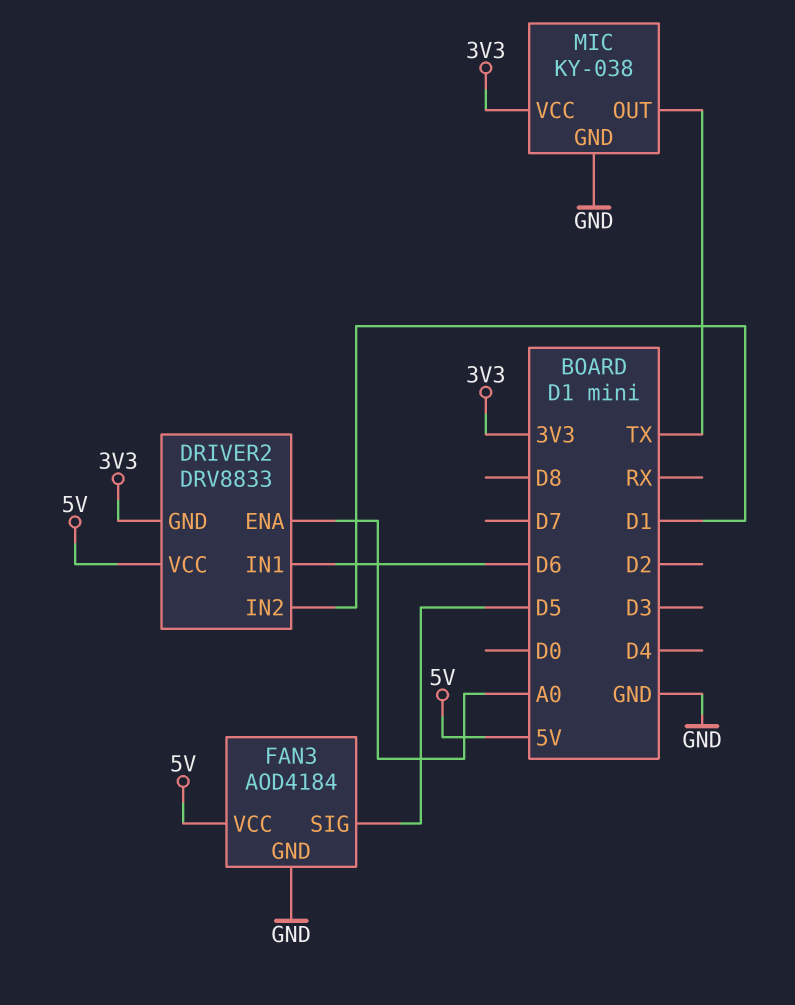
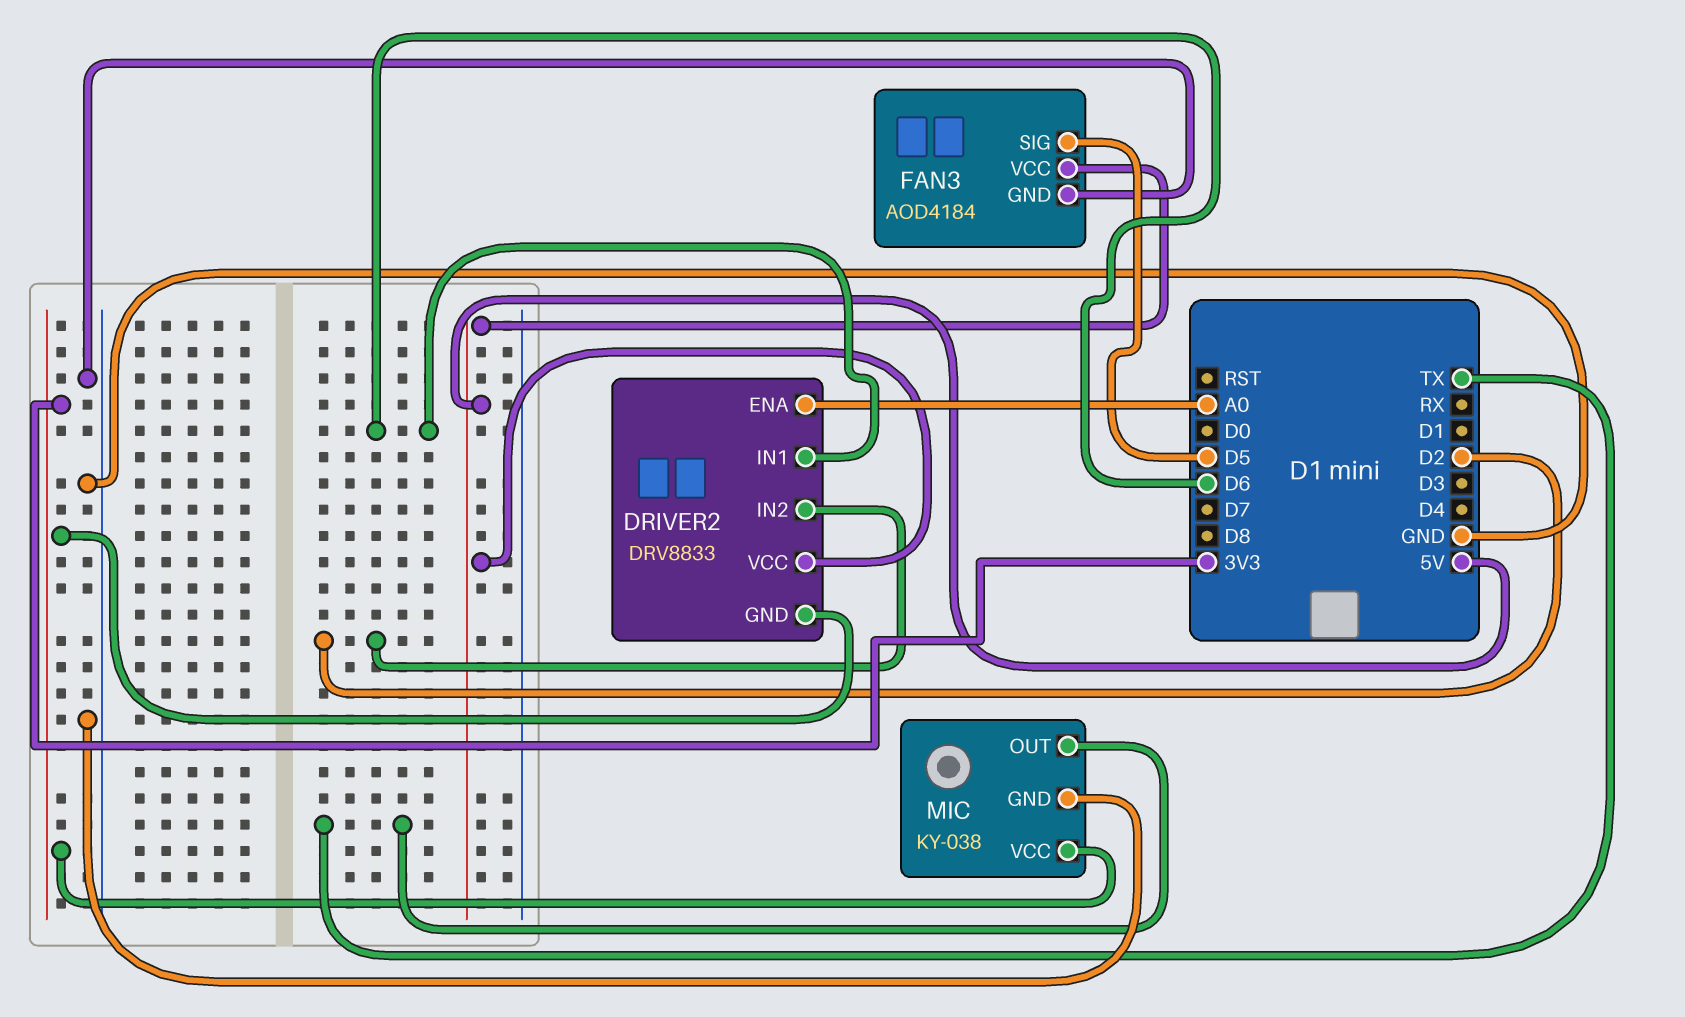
DRIVER2 pin IN2: D1 -> D2

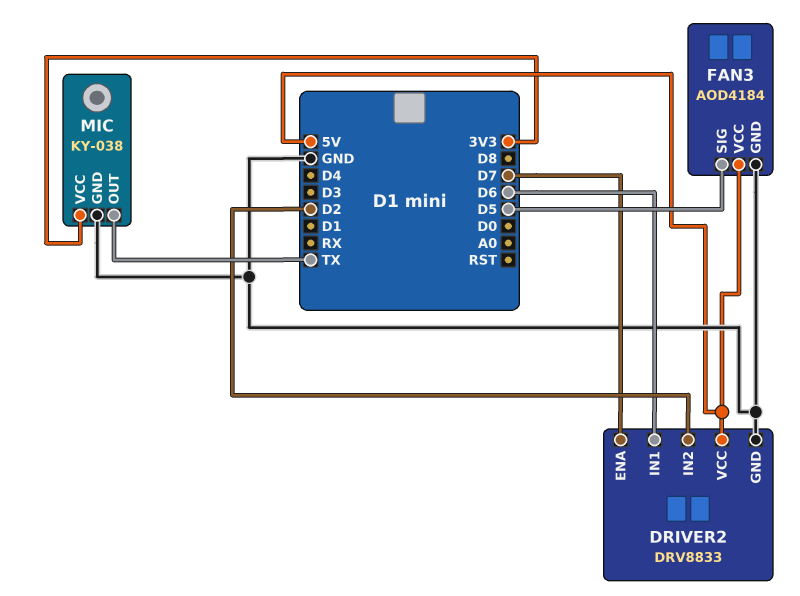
DRIVER2 pin ENA: A0 -> D7
DRIVER2 pin GND: 3V3 -> GND

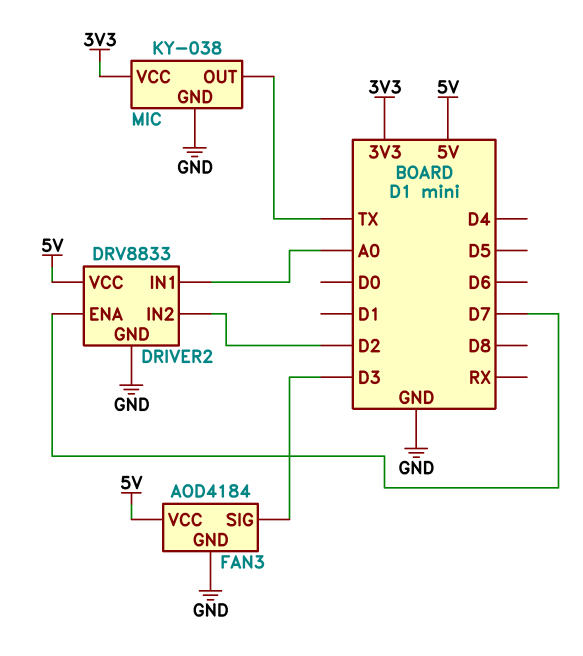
DRIVER2 pin IN1: D6 -> A0
FAN3 pin SIG: D5 -> D3

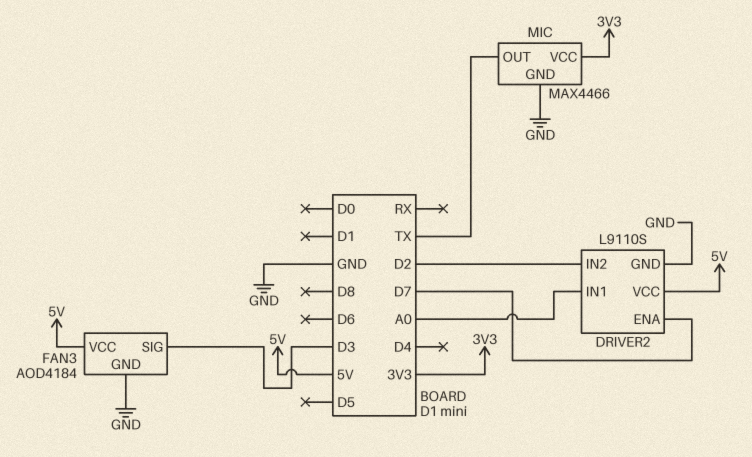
DRIVER2: DRV8833 -> L9110S
MIC: KY-038 -> MAX4466

